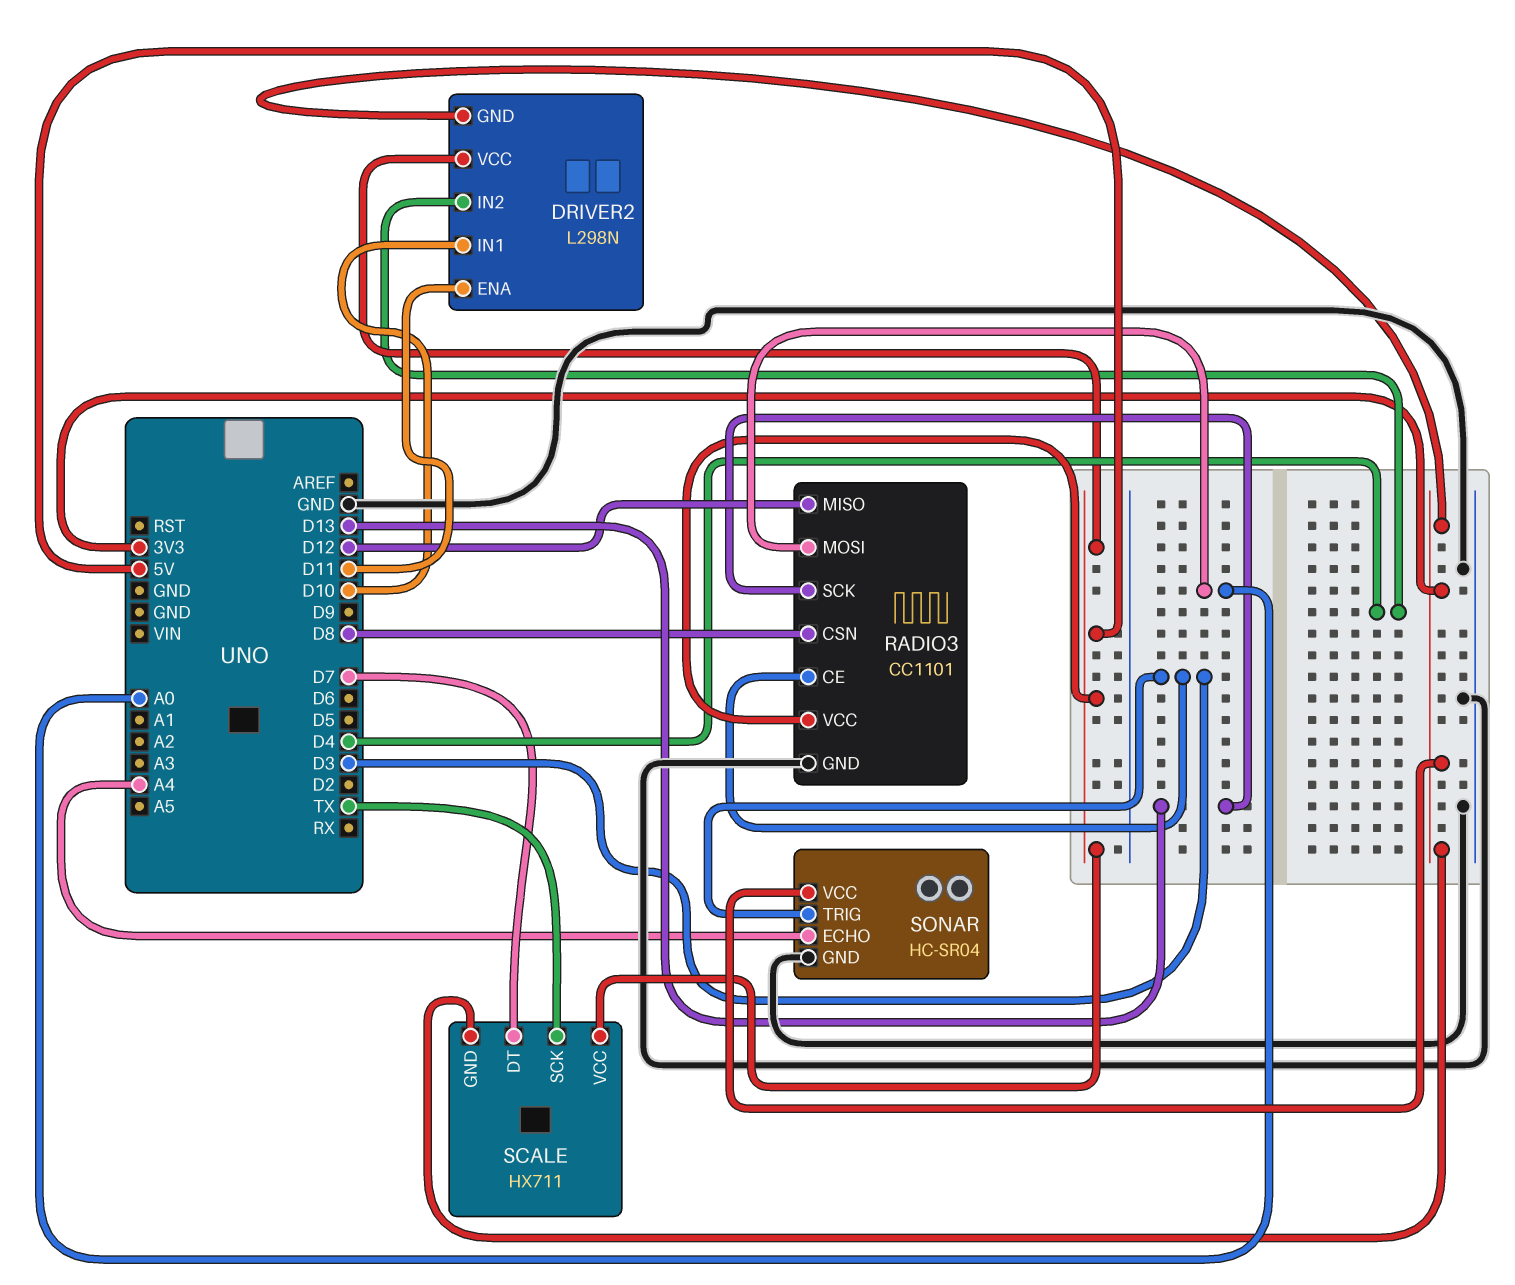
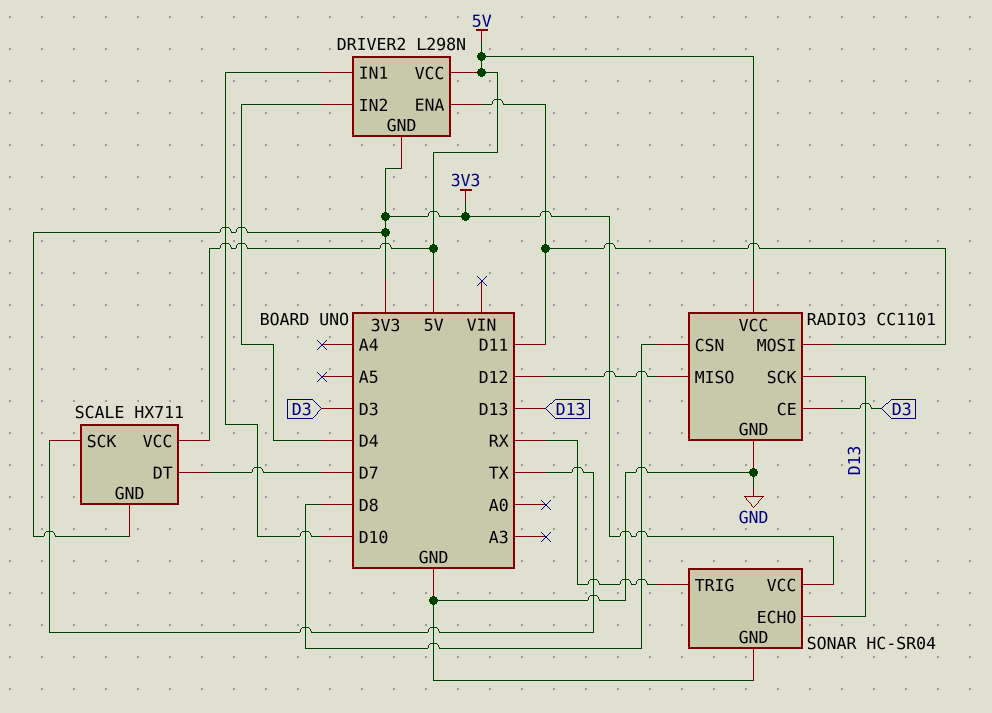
RADIO3 pin MOSI: A0 -> D11
SONAR pin ECHO: A4 -> D13
SONAR pin TRIG: D3 -> RX

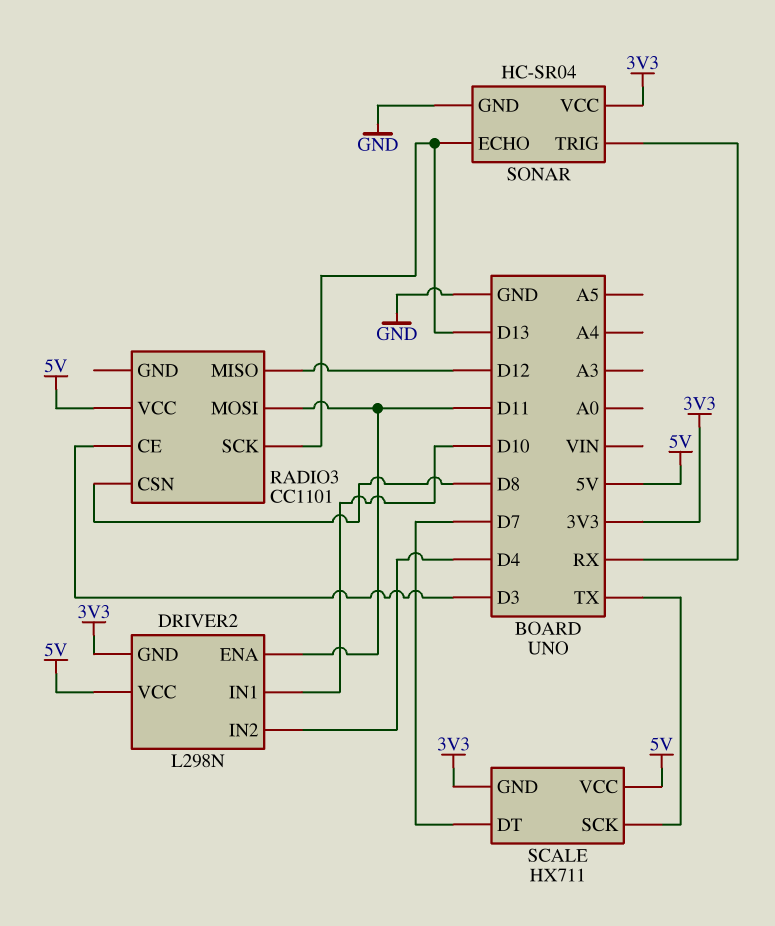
RADIO3 pin GND: GND -> none

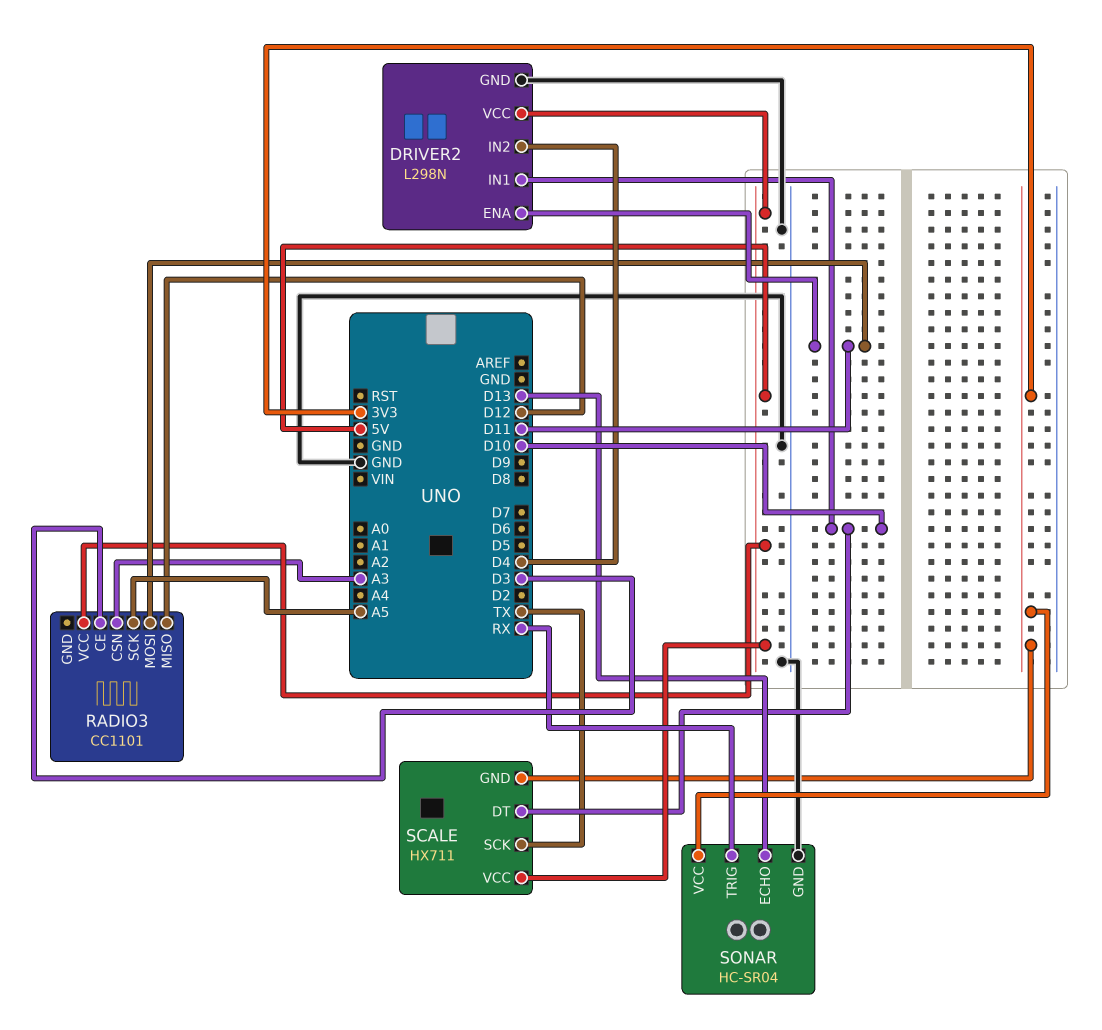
DRIVER2 pin GND: 3V3 -> GND
RADIO3 pin CSN: D8 -> A3
RADIO3 pin SCK: D13 -> A5
SCALE pin DT: D7 -> D10

